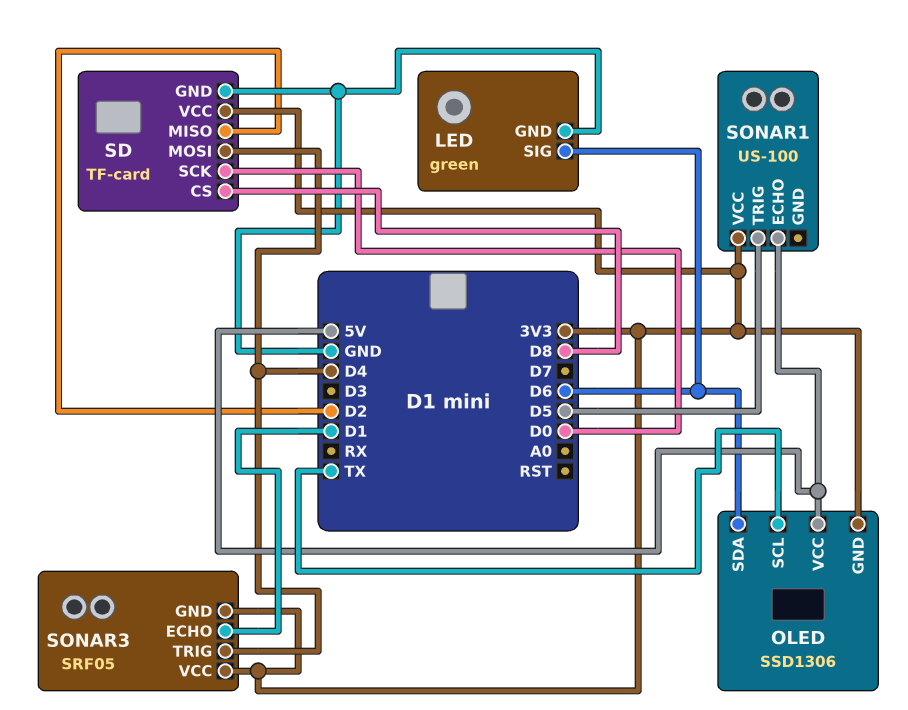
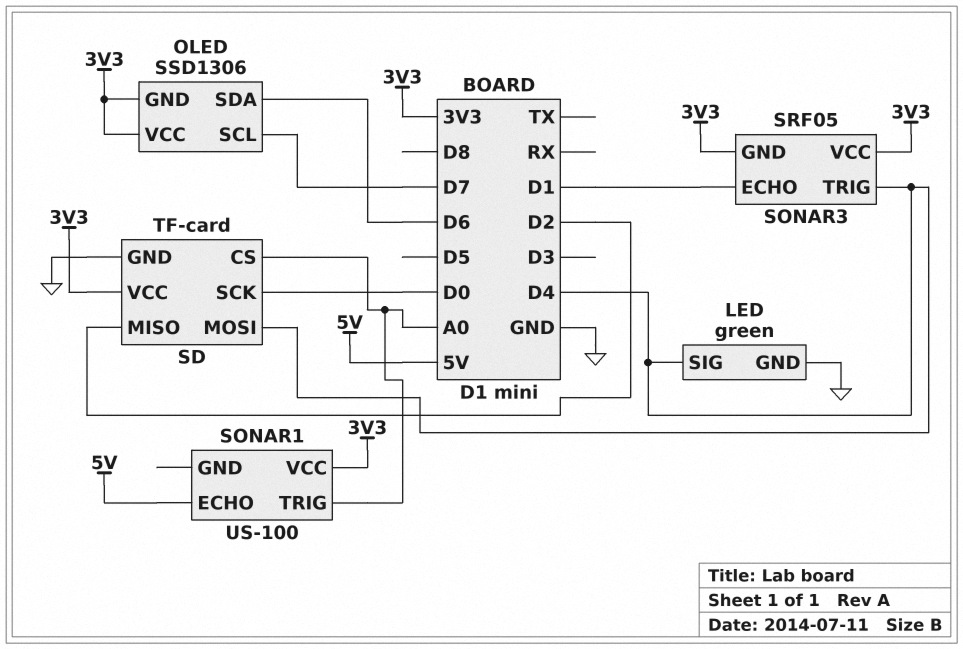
LED pin SIG: D6 -> D4
OLED pin SCL: TX -> D7
OLED pin VCC: 5V -> 3V3
SD pin CS: D8 -> A0
SONAR1 pin TRIG: D5 -> A0

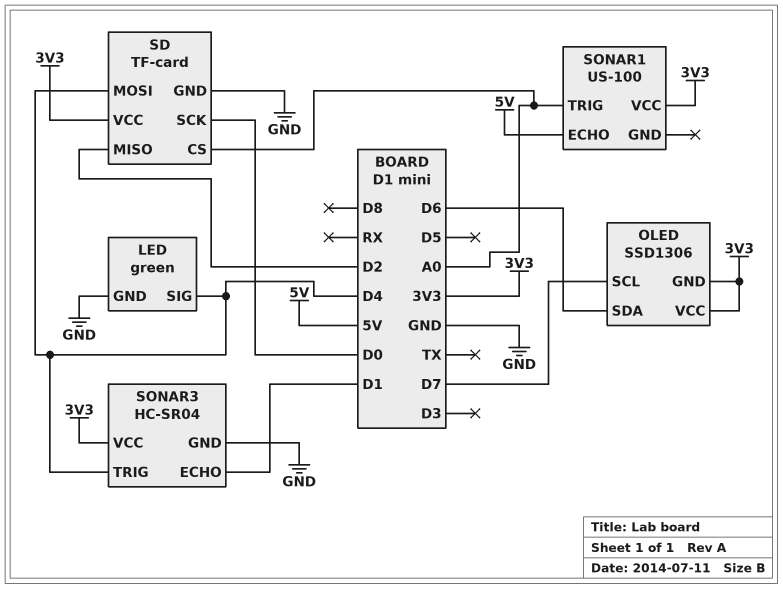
SONAR3: SRF05 -> HC-SR04
SONAR3 pin GND: 3V3 -> GND

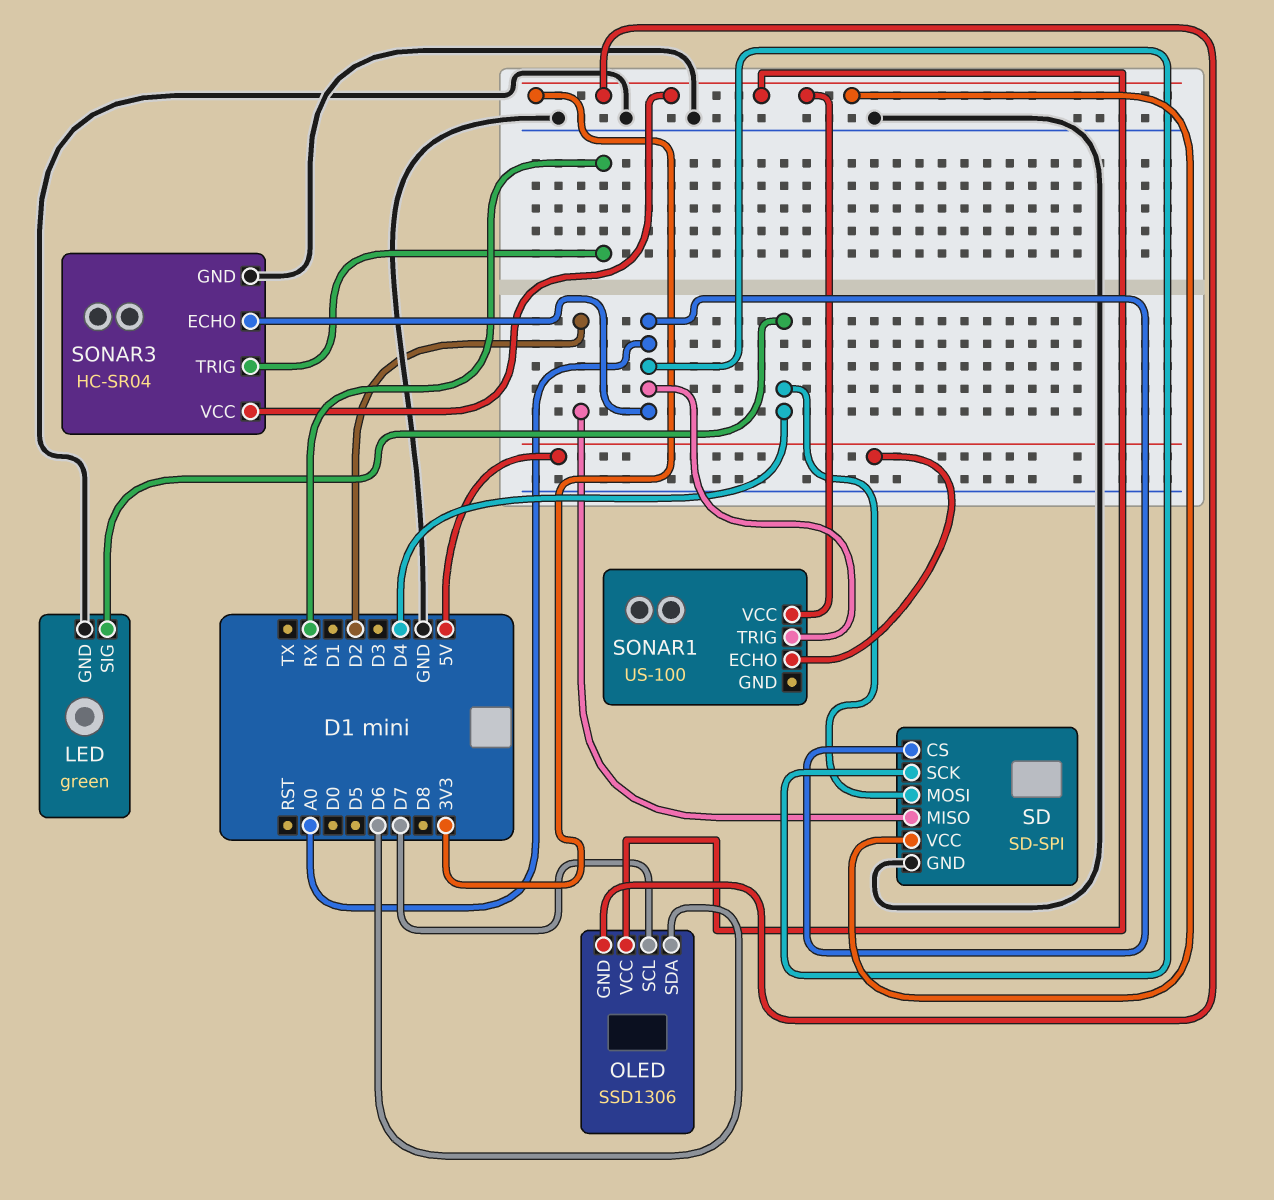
SD: TF-card -> SD-SPI
SD pin SCK: D0 -> A0
SONAR3 pin ECHO: D1 -> A0
SONAR3 pin TRIG: D4 -> RX

